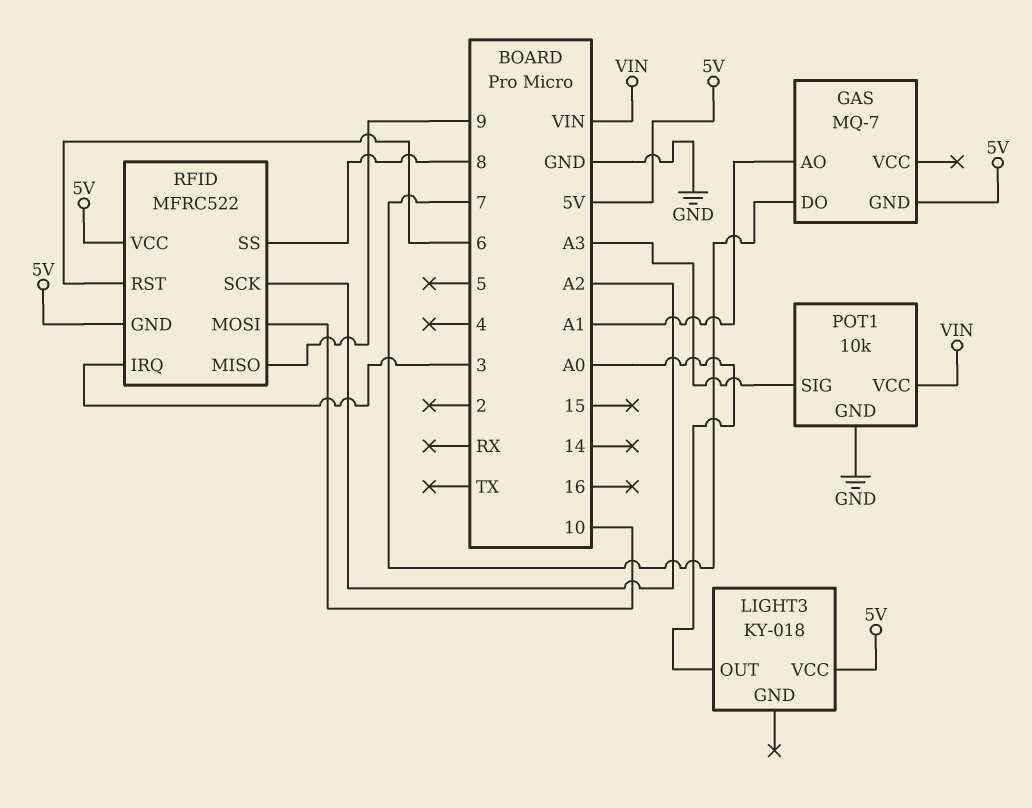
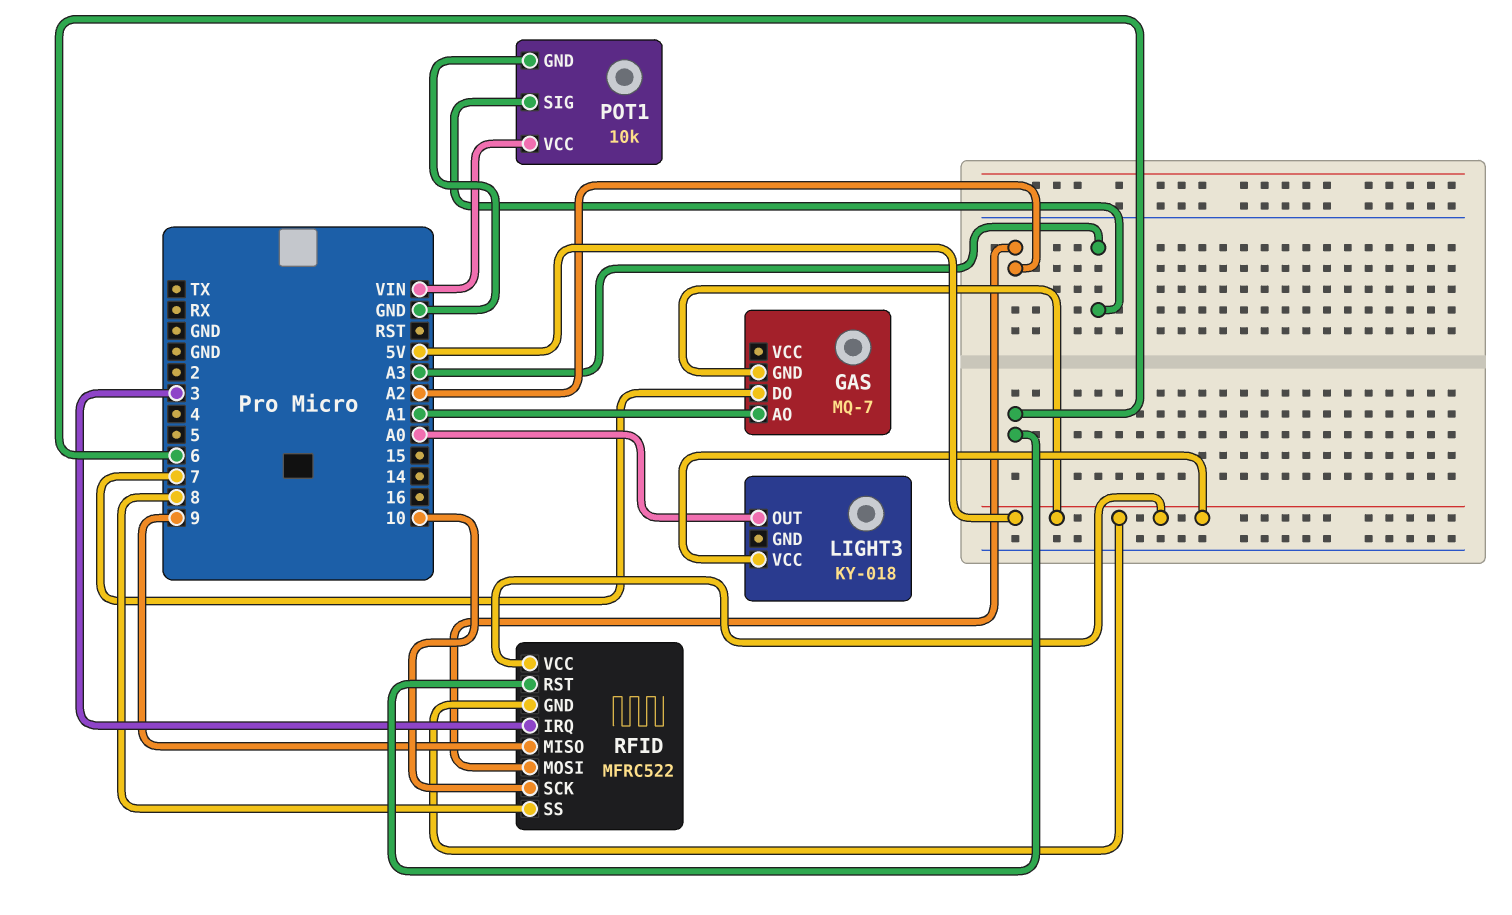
RFID pin MOSI: 10 -> A2
RFID pin SCK: A2 -> 10

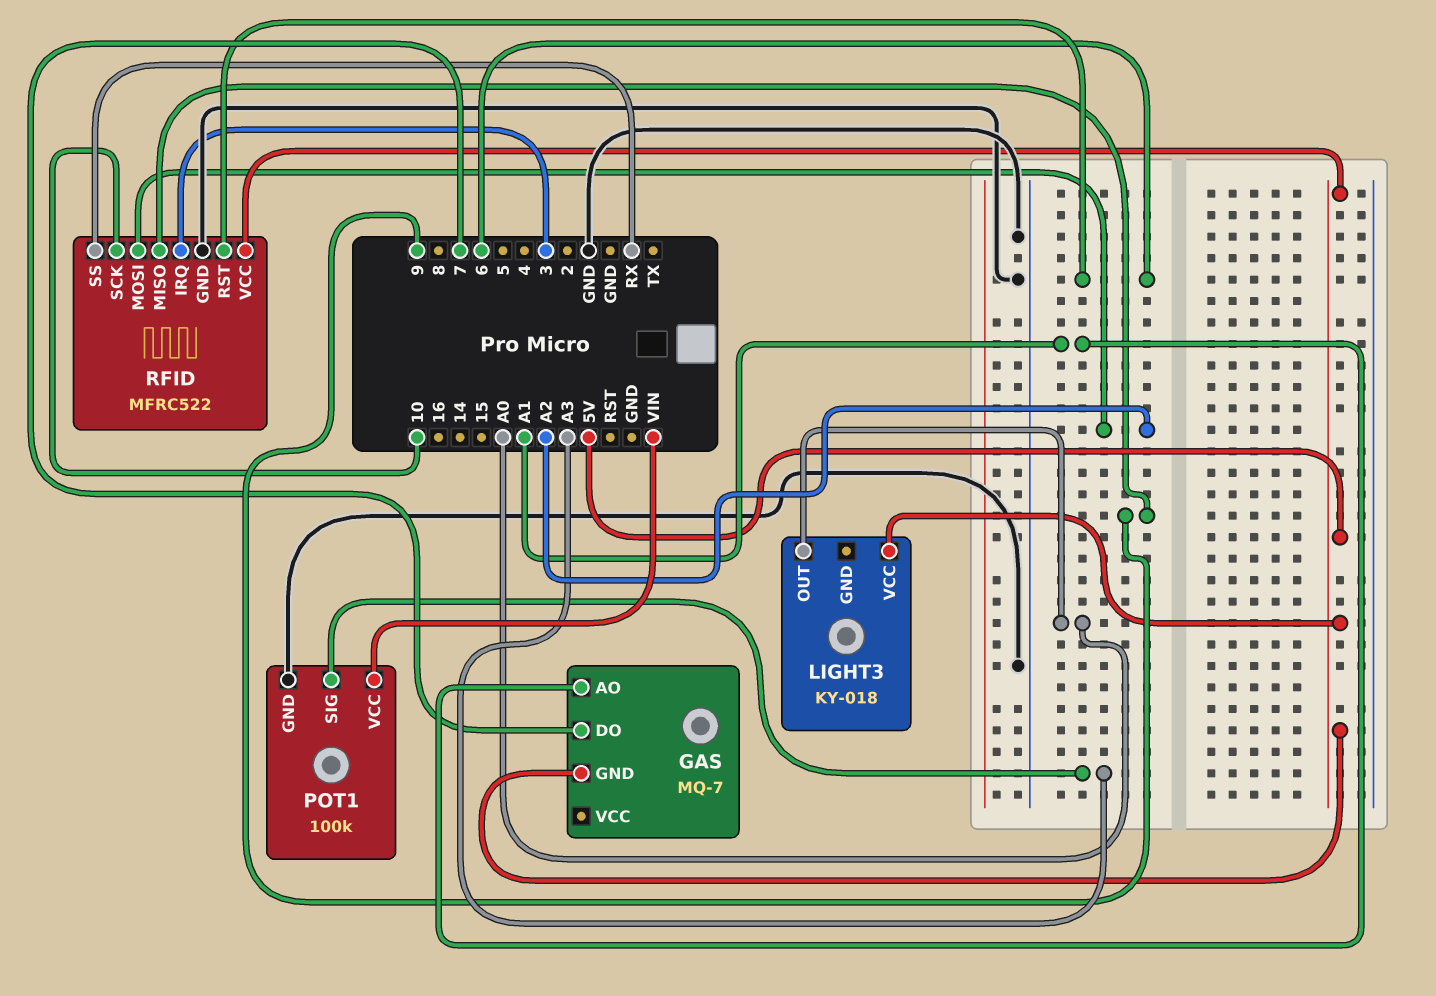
POT1: 10k -> 100k
RFID pin GND: 5V -> GND
RFID pin SS: 8 -> RX

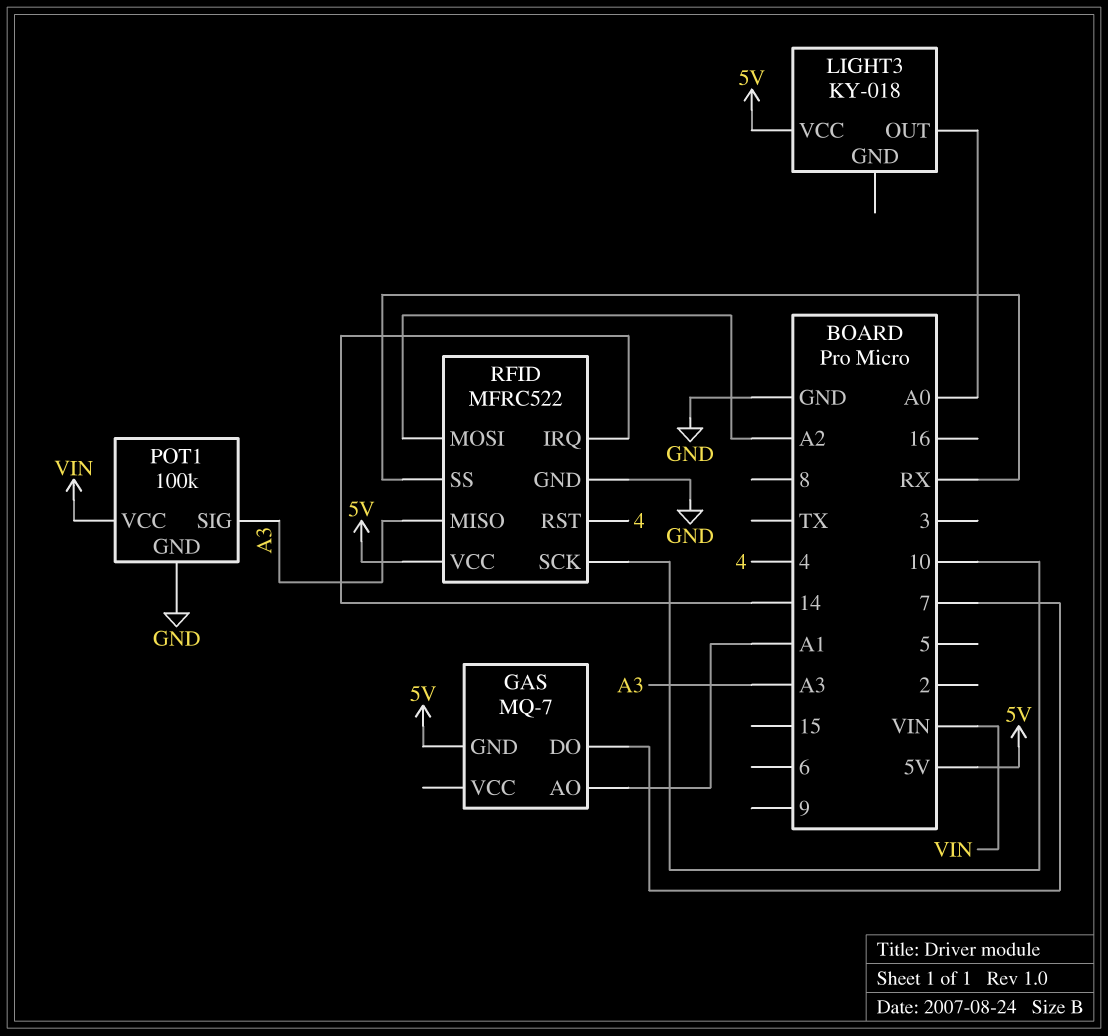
RFID pin IRQ: 3 -> 14
RFID pin MISO: 9 -> A3
RFID pin RST: 6 -> 4

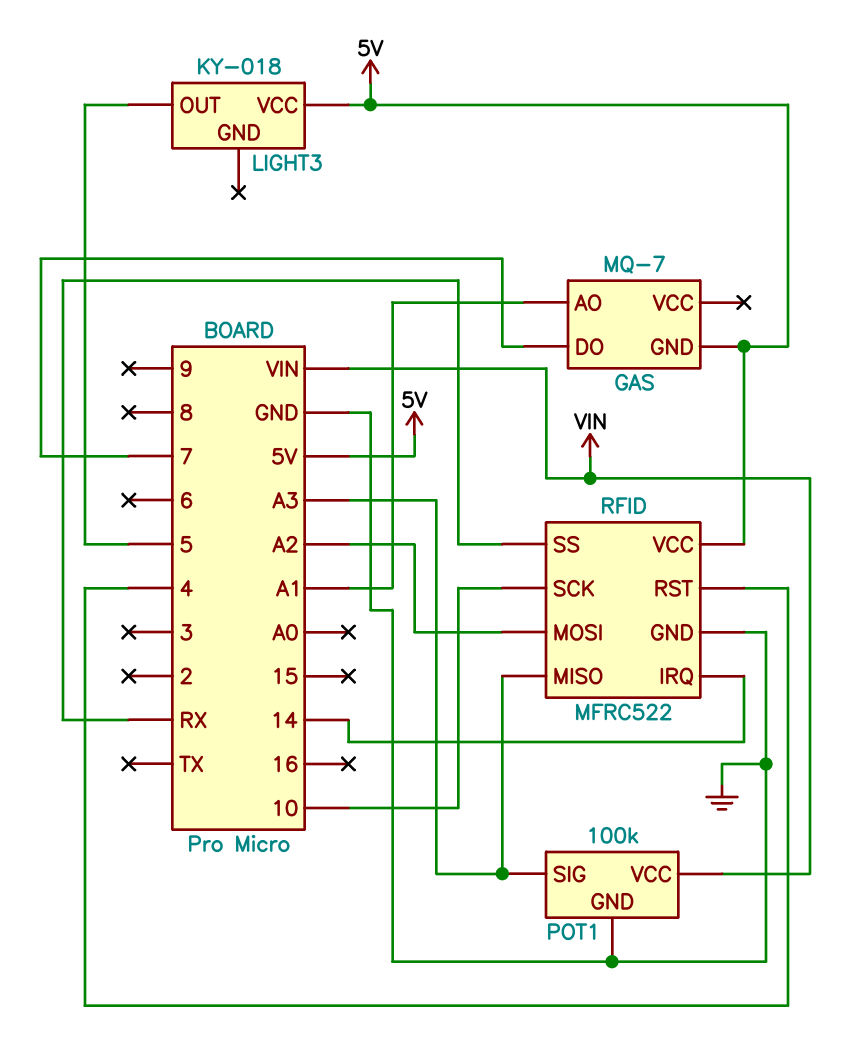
LIGHT3 pin OUT: A0 -> 5

